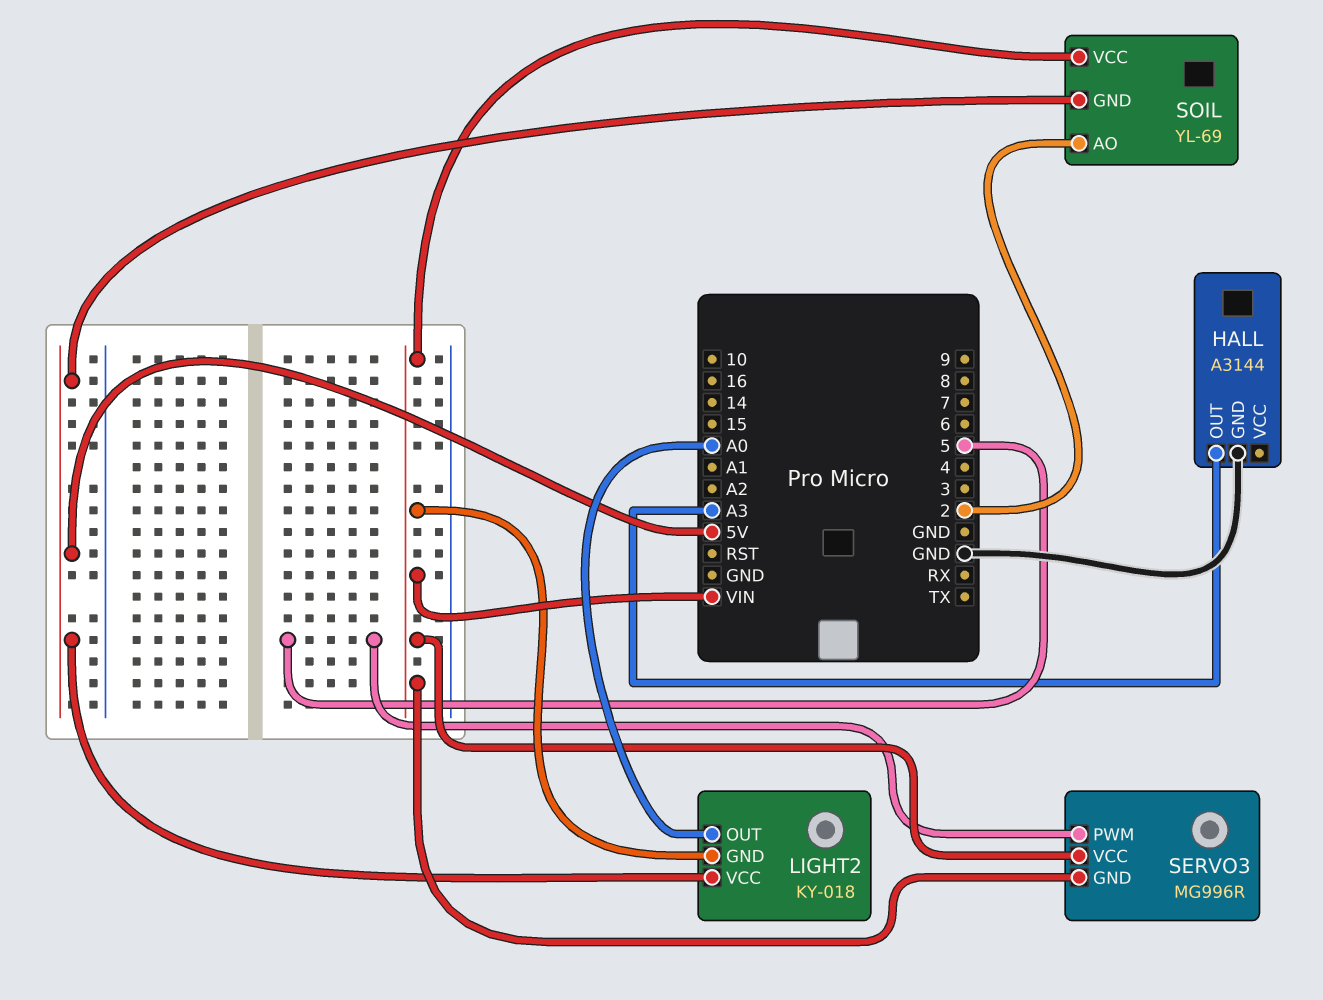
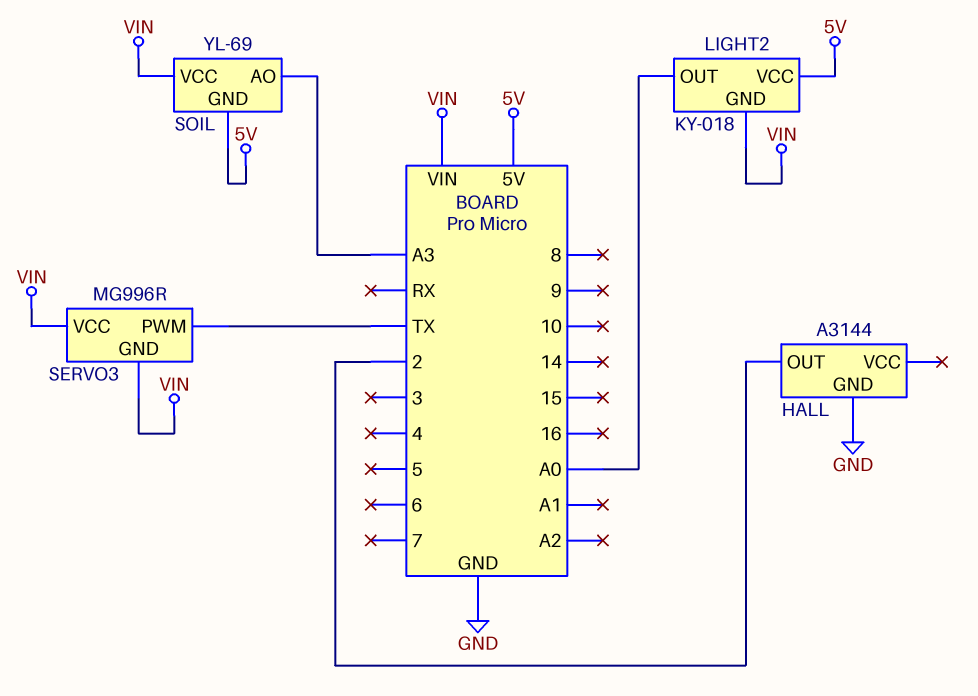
HALL pin OUT: A3 -> 2
SERVO3 pin PWM: 5 -> TX
SOIL pin AO: 2 -> A3

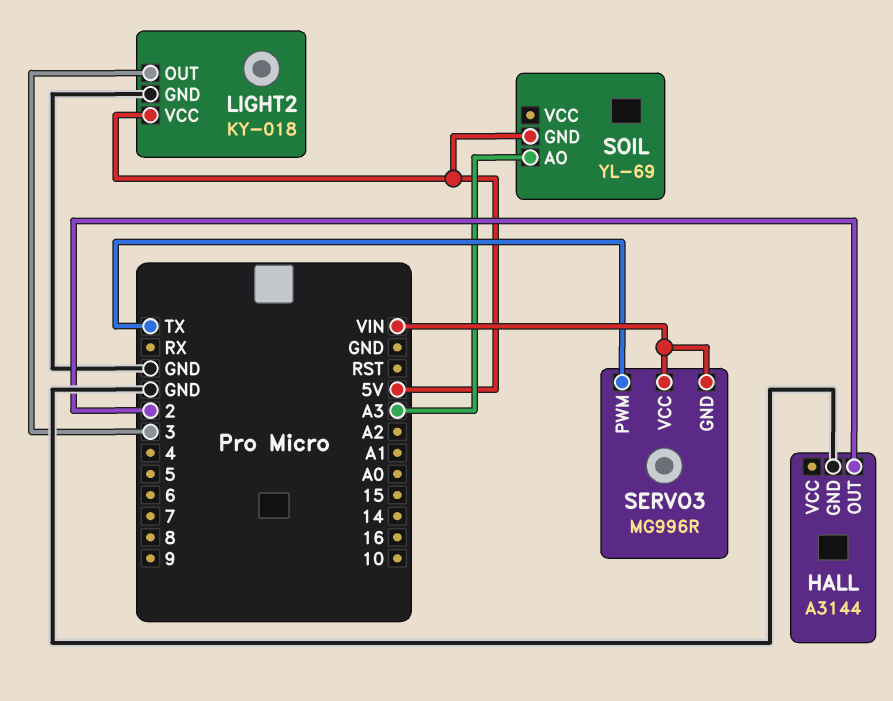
LIGHT2 pin GND: VIN -> GND
LIGHT2 pin OUT: A0 -> 3
SOIL pin VCC: VIN -> none

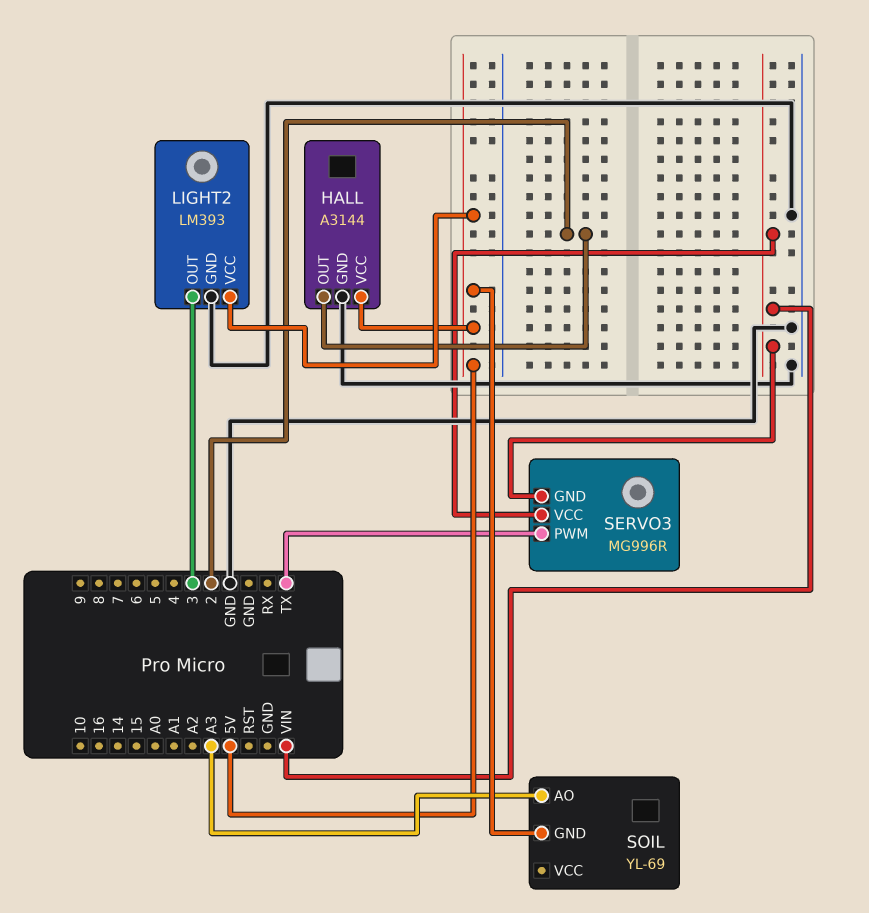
HALL pin VCC: none -> 5V
LIGHT2: KY-018 -> LM393

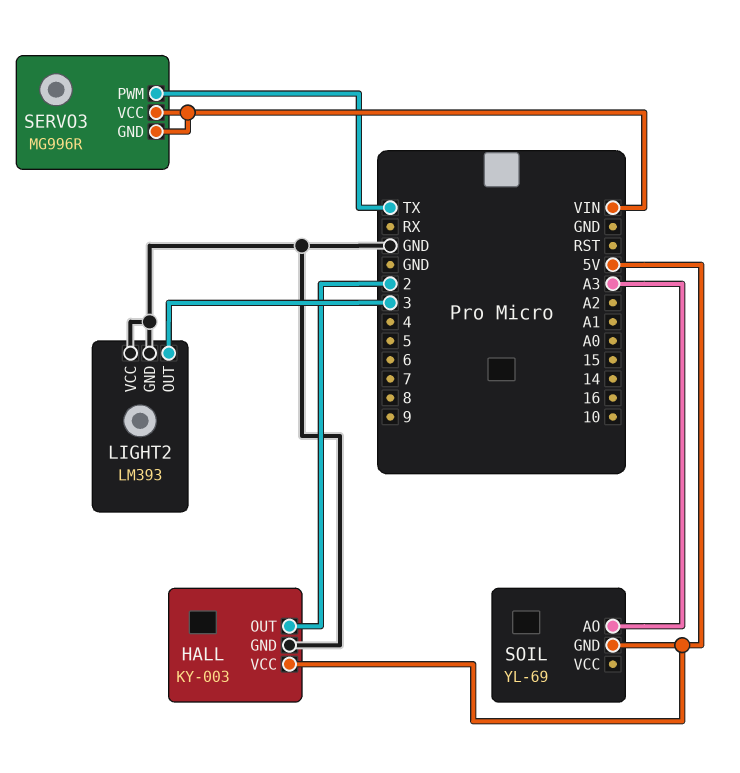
HALL: A3144 -> KY-003
LIGHT2 pin VCC: 5V -> GND

